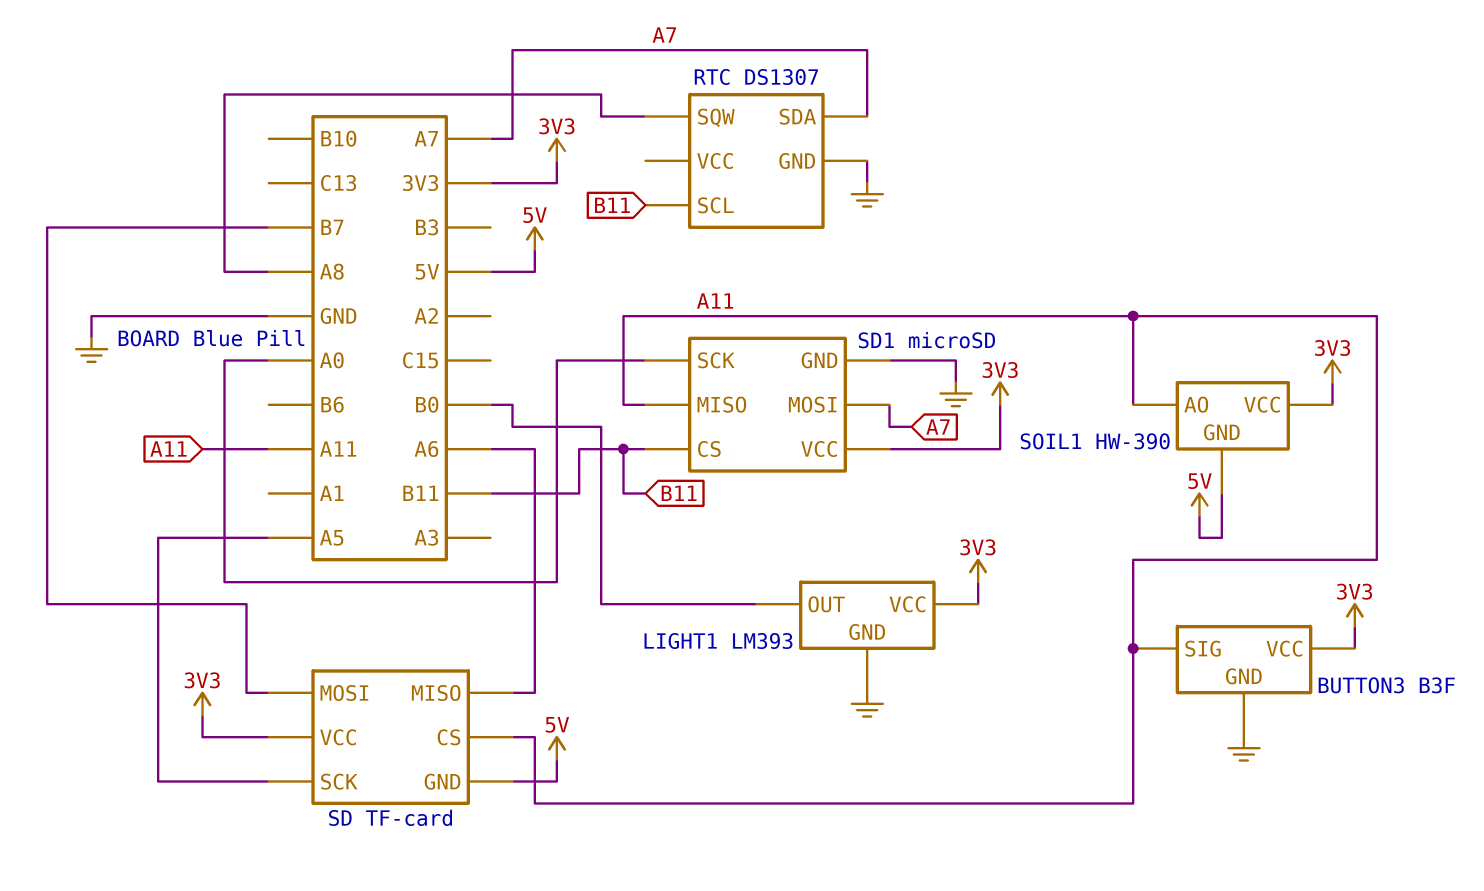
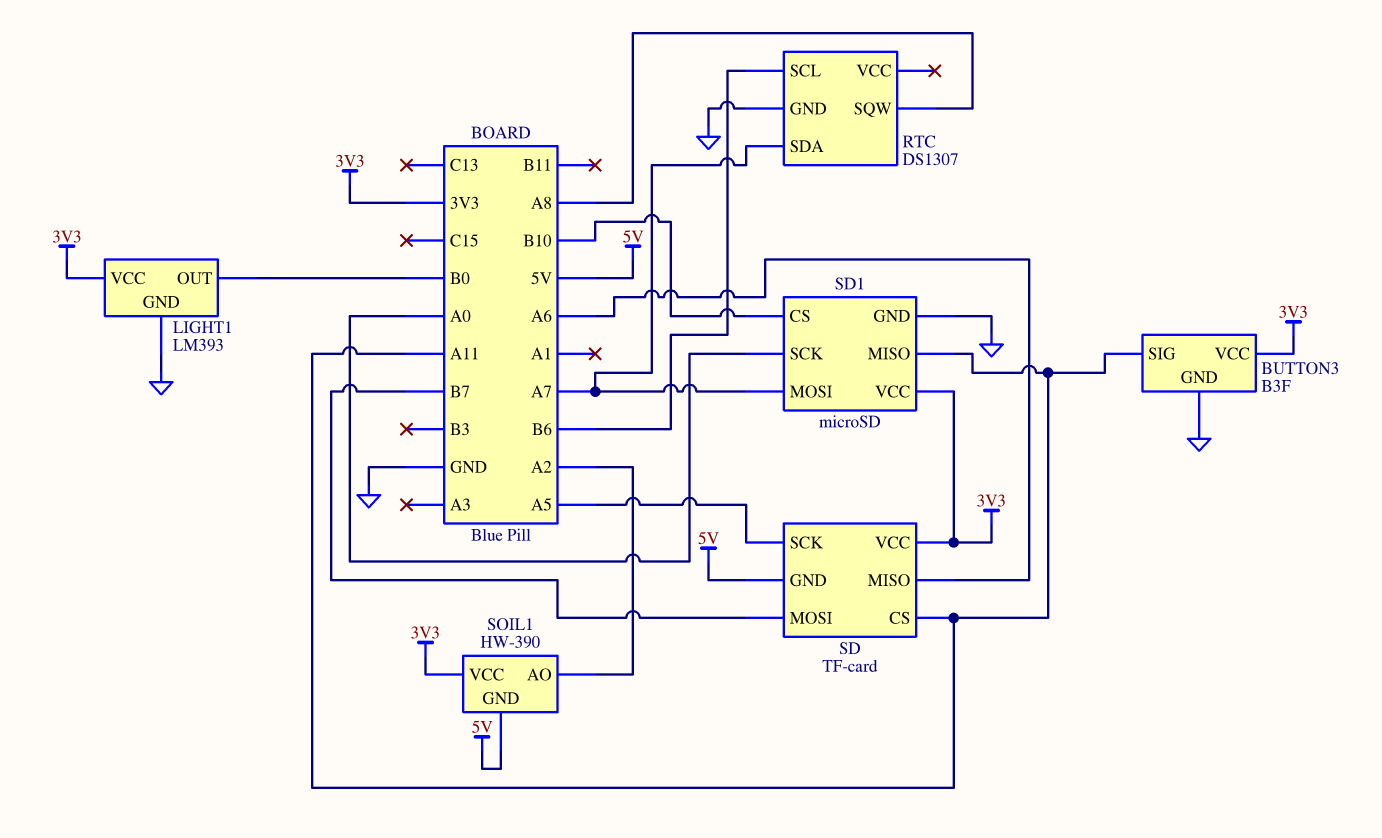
RTC pin SCL: B11 -> B6
SD1 pin CS: B11 -> B10
SOIL1 pin AO: A11 -> A2

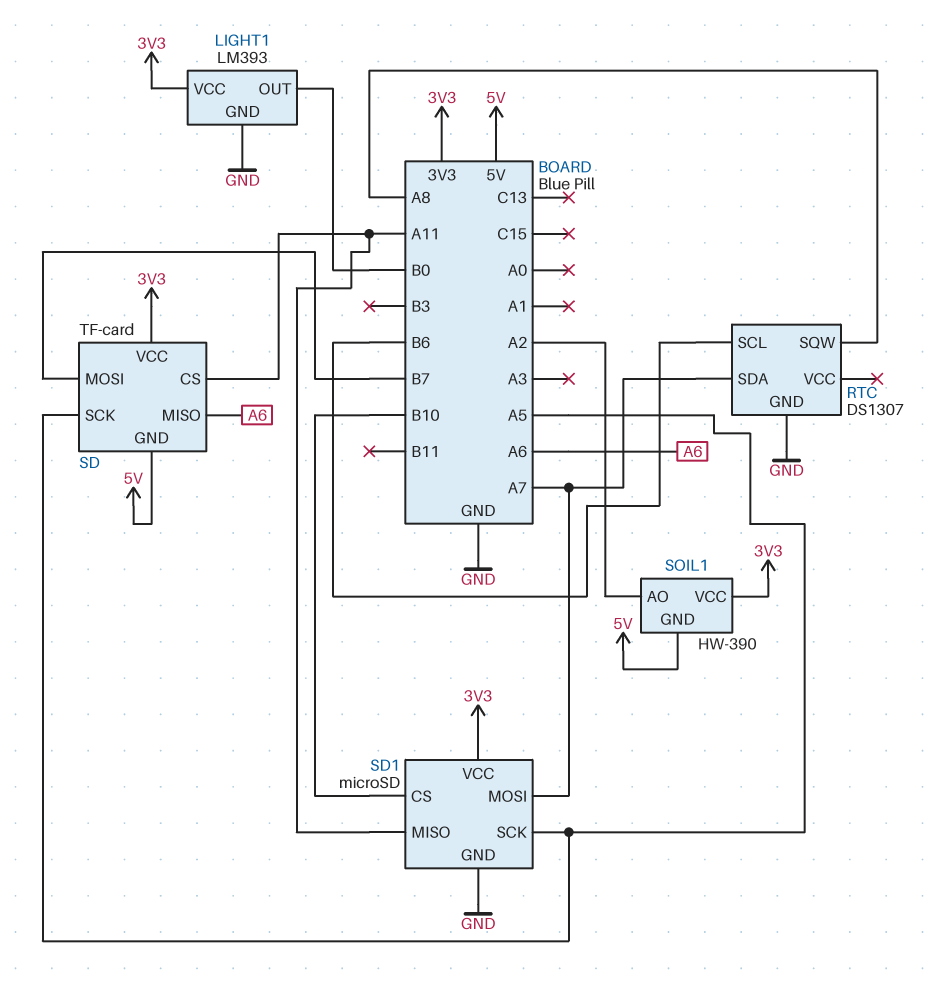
BUTTON3: B3F -> none
BUTTON3 pin GND: GND -> none
BUTTON3 pin SIG: A11 -> none
BUTTON3 pin VCC: 3V3 -> none
SD1 pin SCK: A0 -> A5

